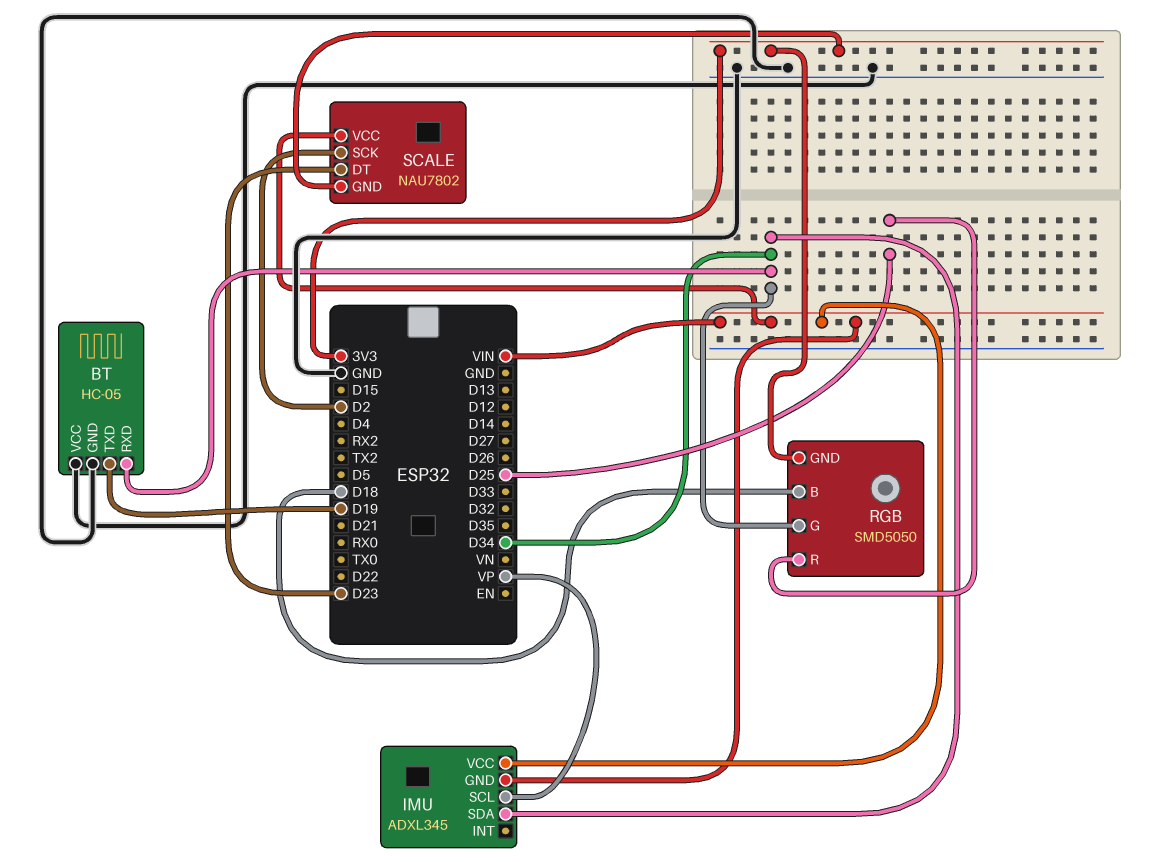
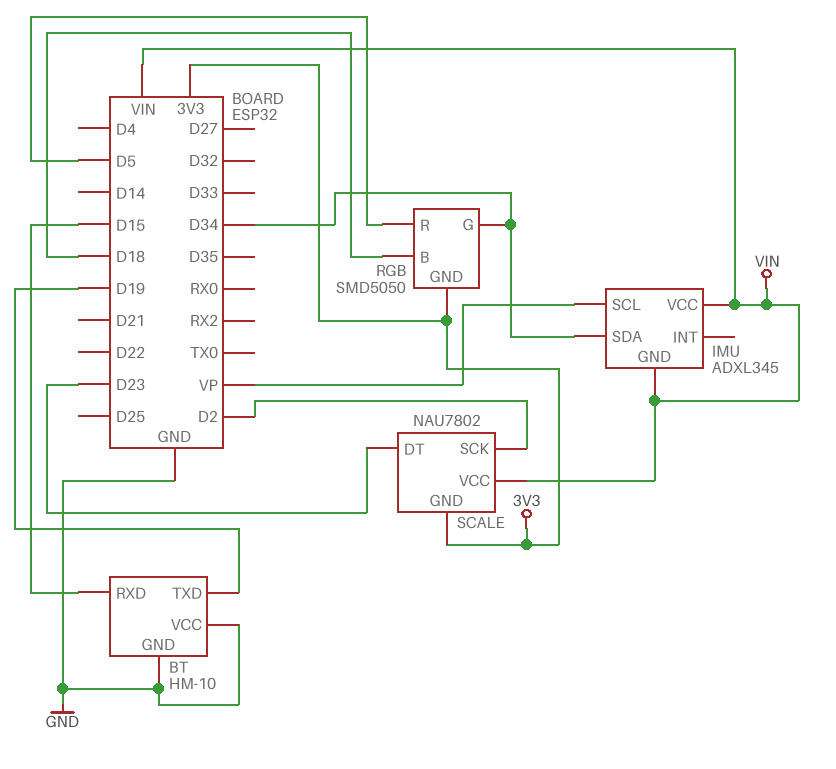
BT: HC-05 -> HM-10
BT pin RXD: D34 -> D15
RGB pin R: D25 -> D5

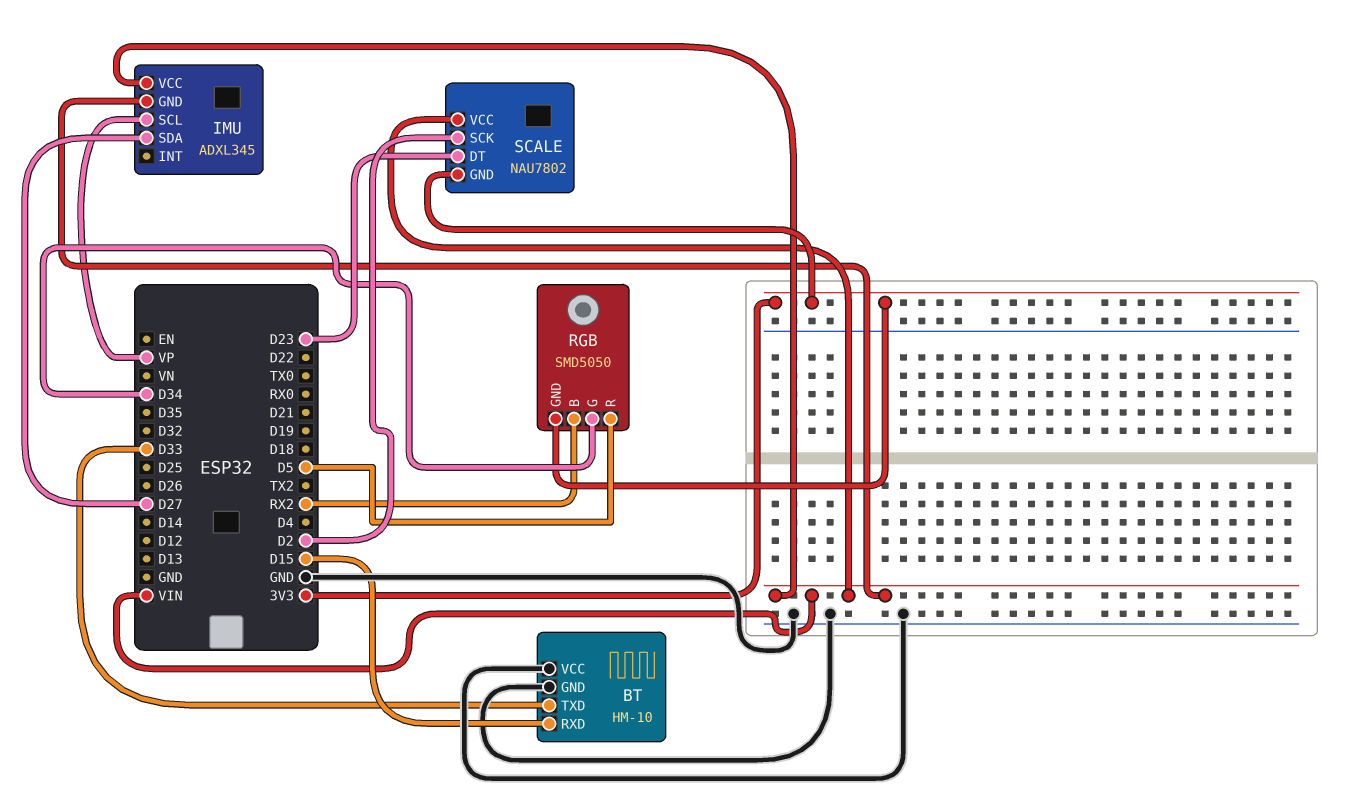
BT pin TXD: D19 -> D33
IMU pin SDA: D34 -> D27
RGB pin B: D18 -> RX2

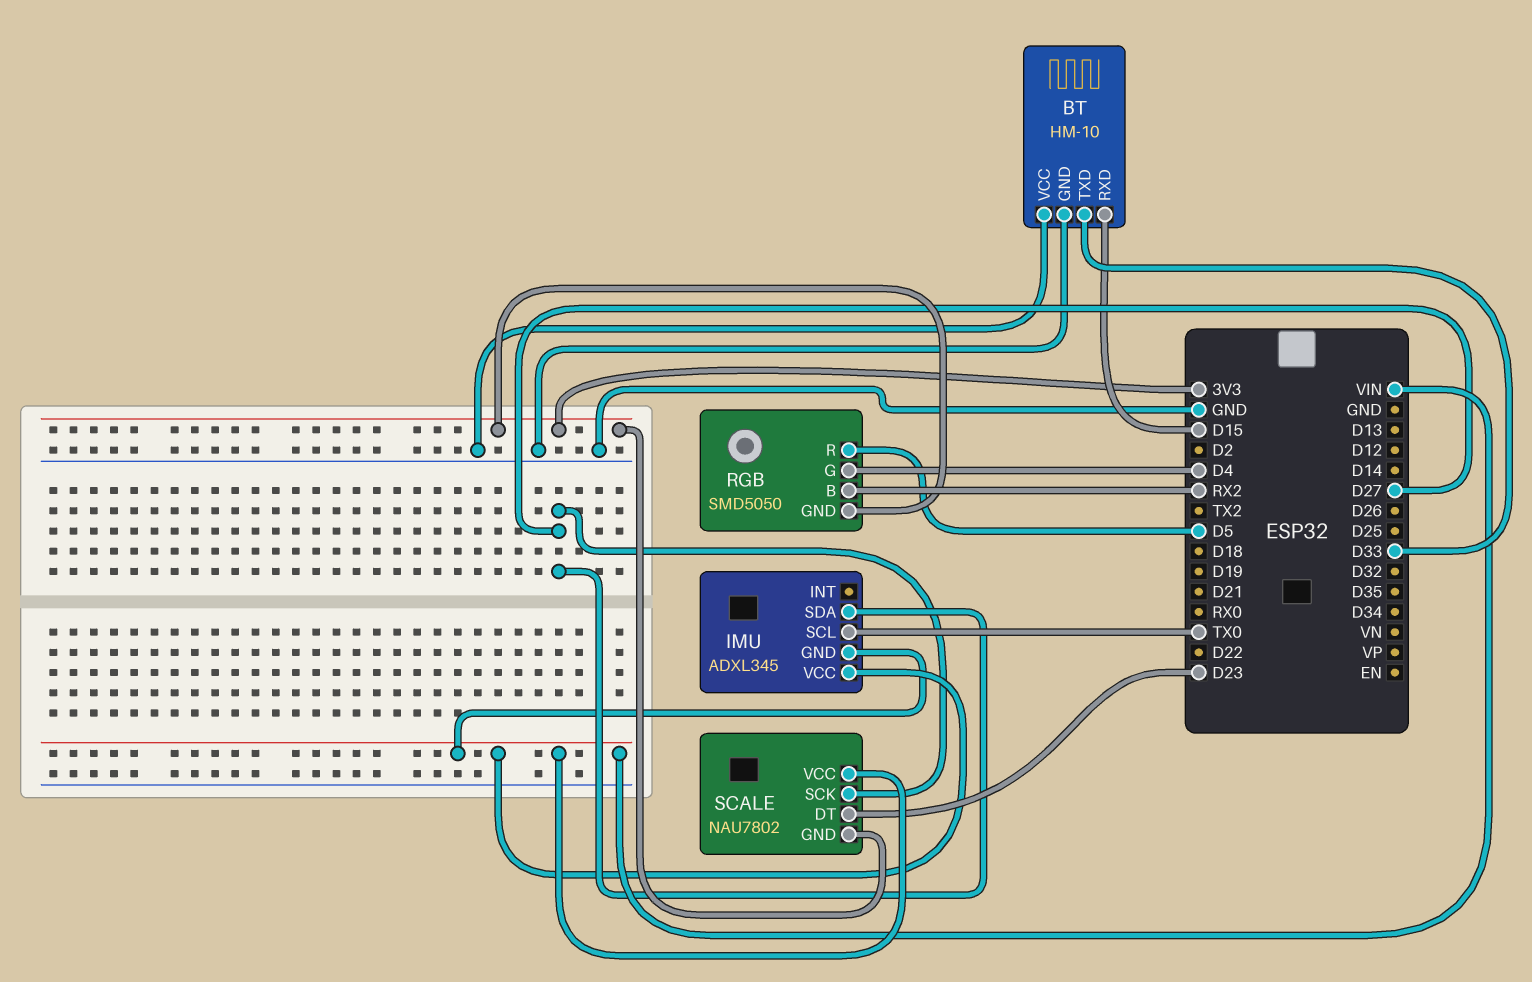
IMU pin SCL: VP -> TX0
RGB pin G: D34 -> D4
SCALE pin SCK: D2 -> D27

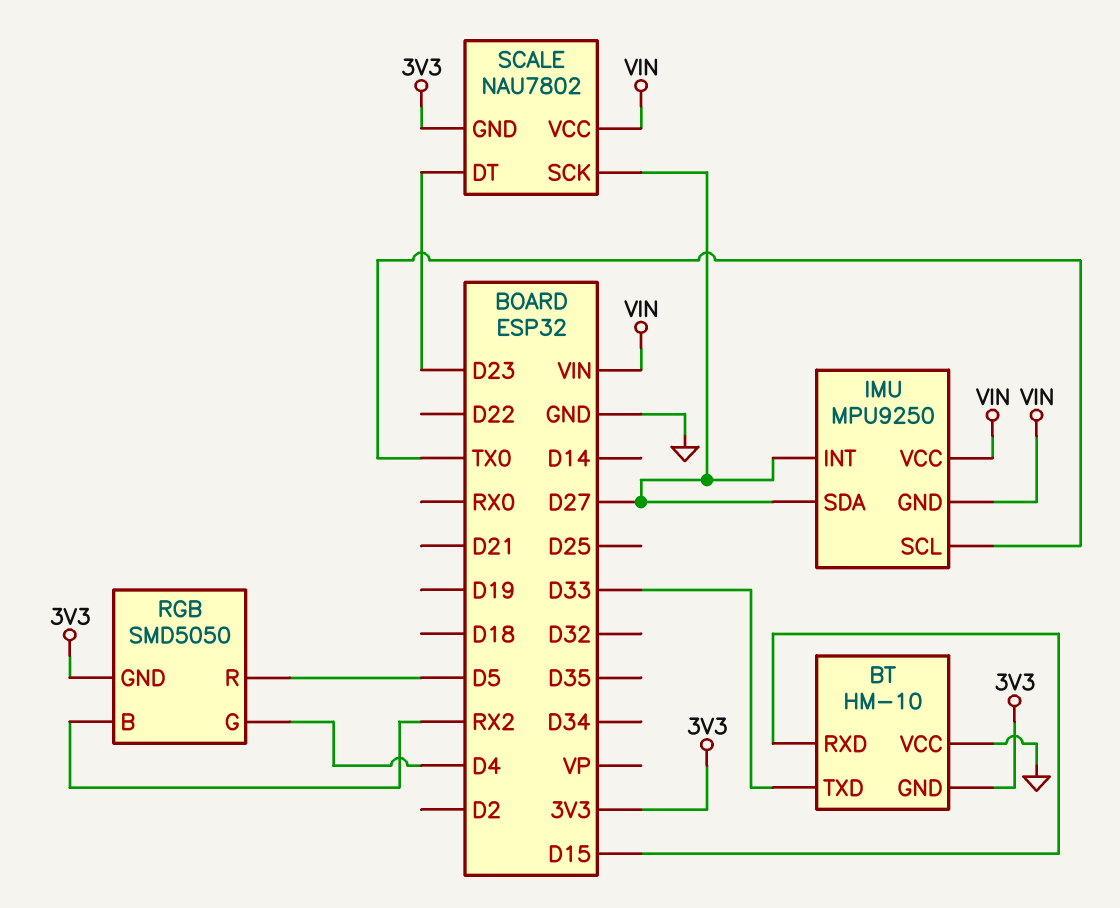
BT pin GND: GND -> 3V3
IMU: ADXL345 -> MPU9250
IMU pin INT: none -> D27

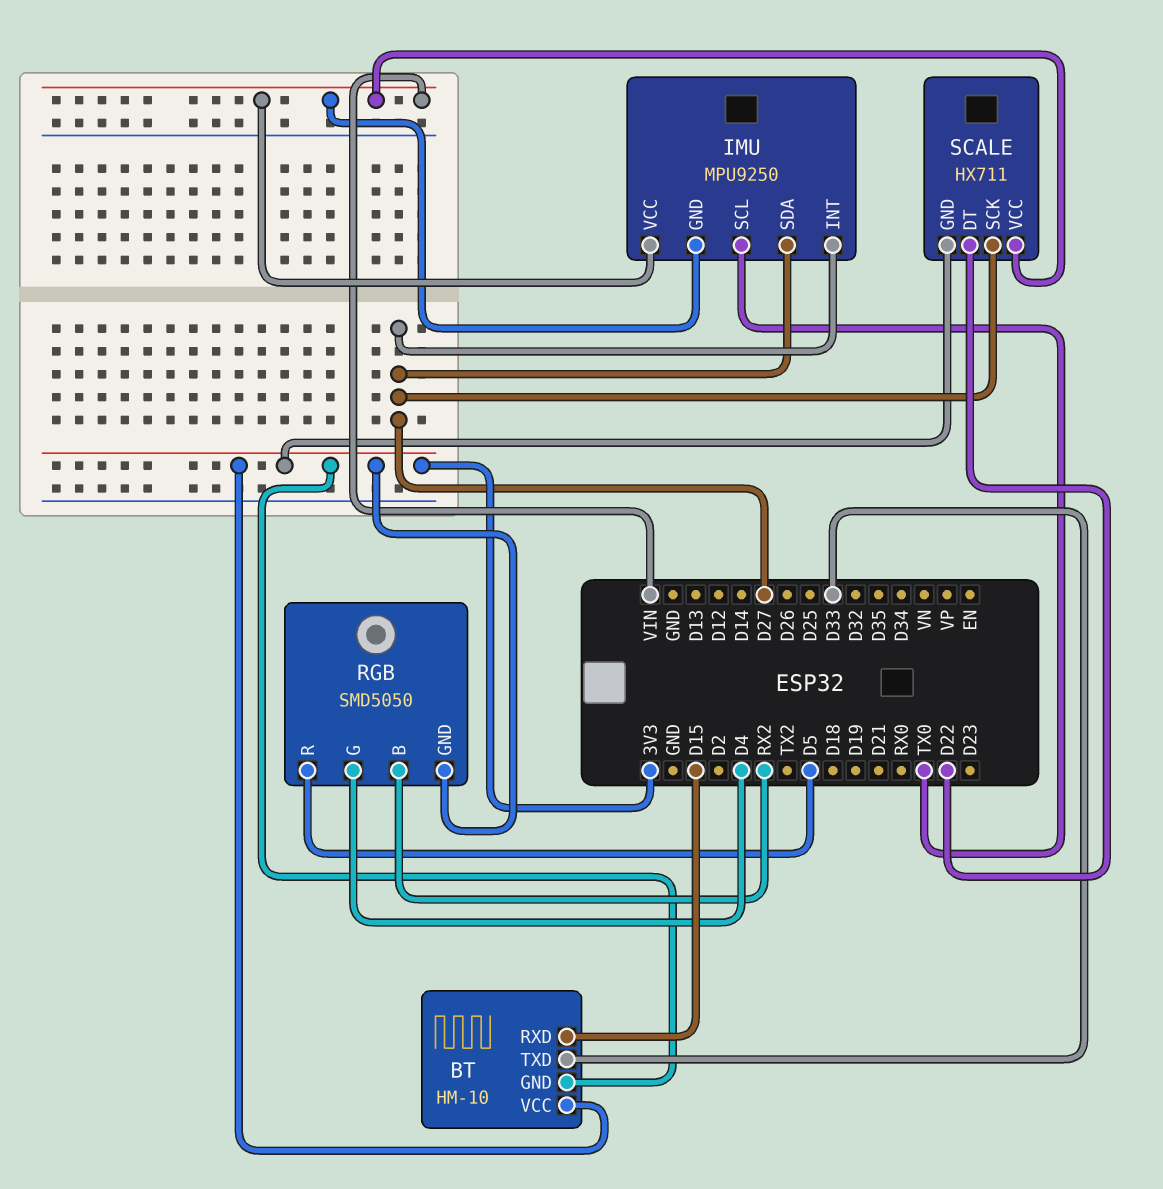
BT pin VCC: GND -> 3V3
SCALE: NAU7802 -> HX711
SCALE pin DT: D23 -> D22

